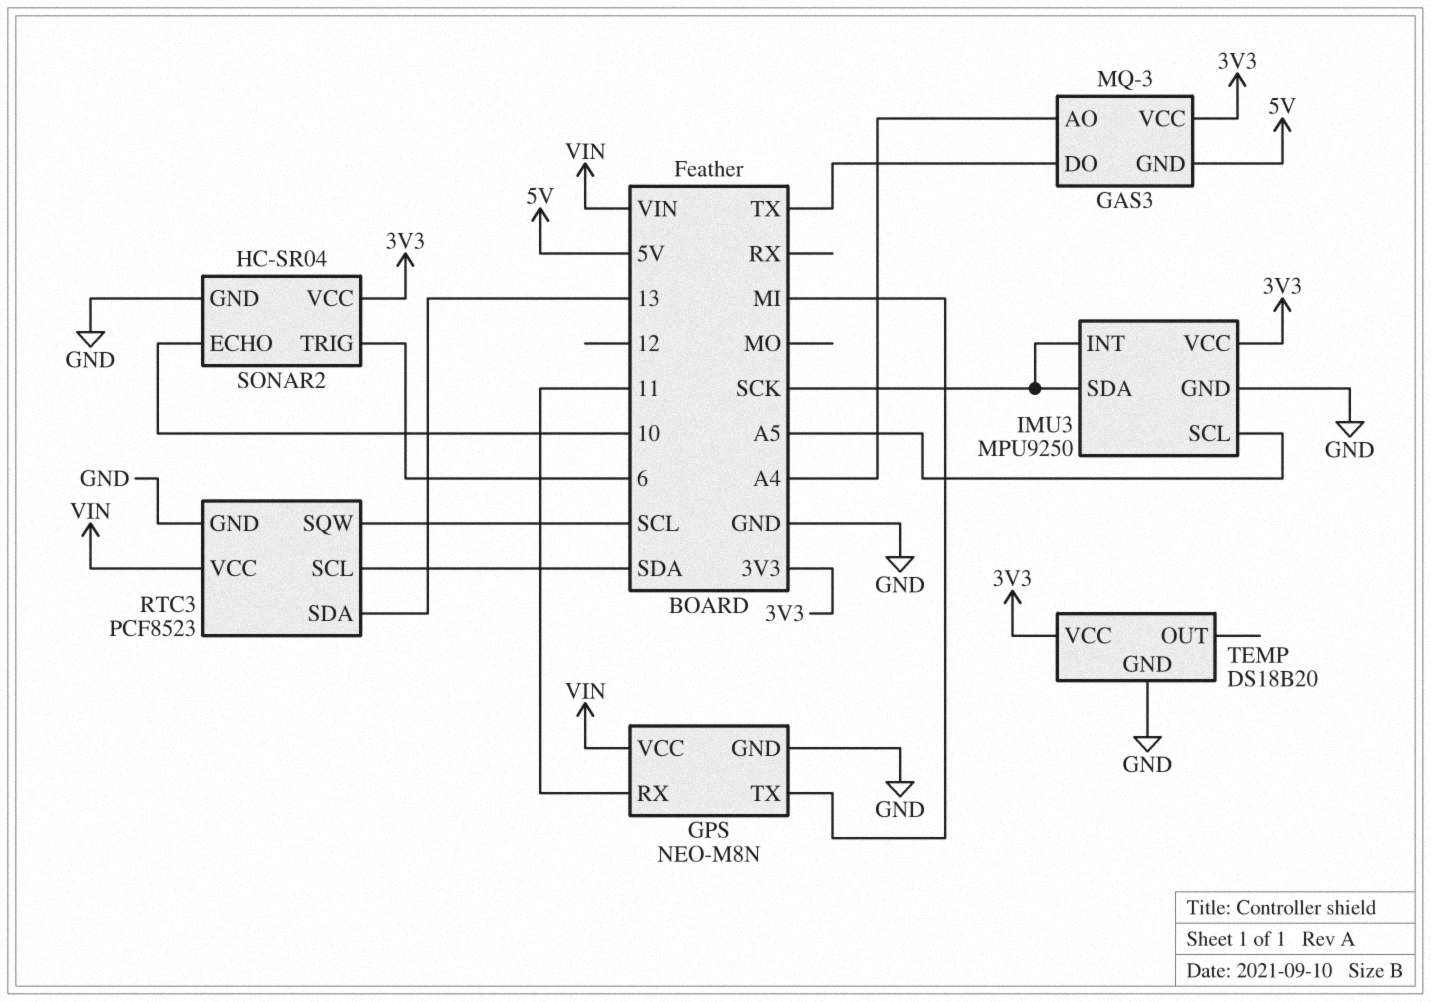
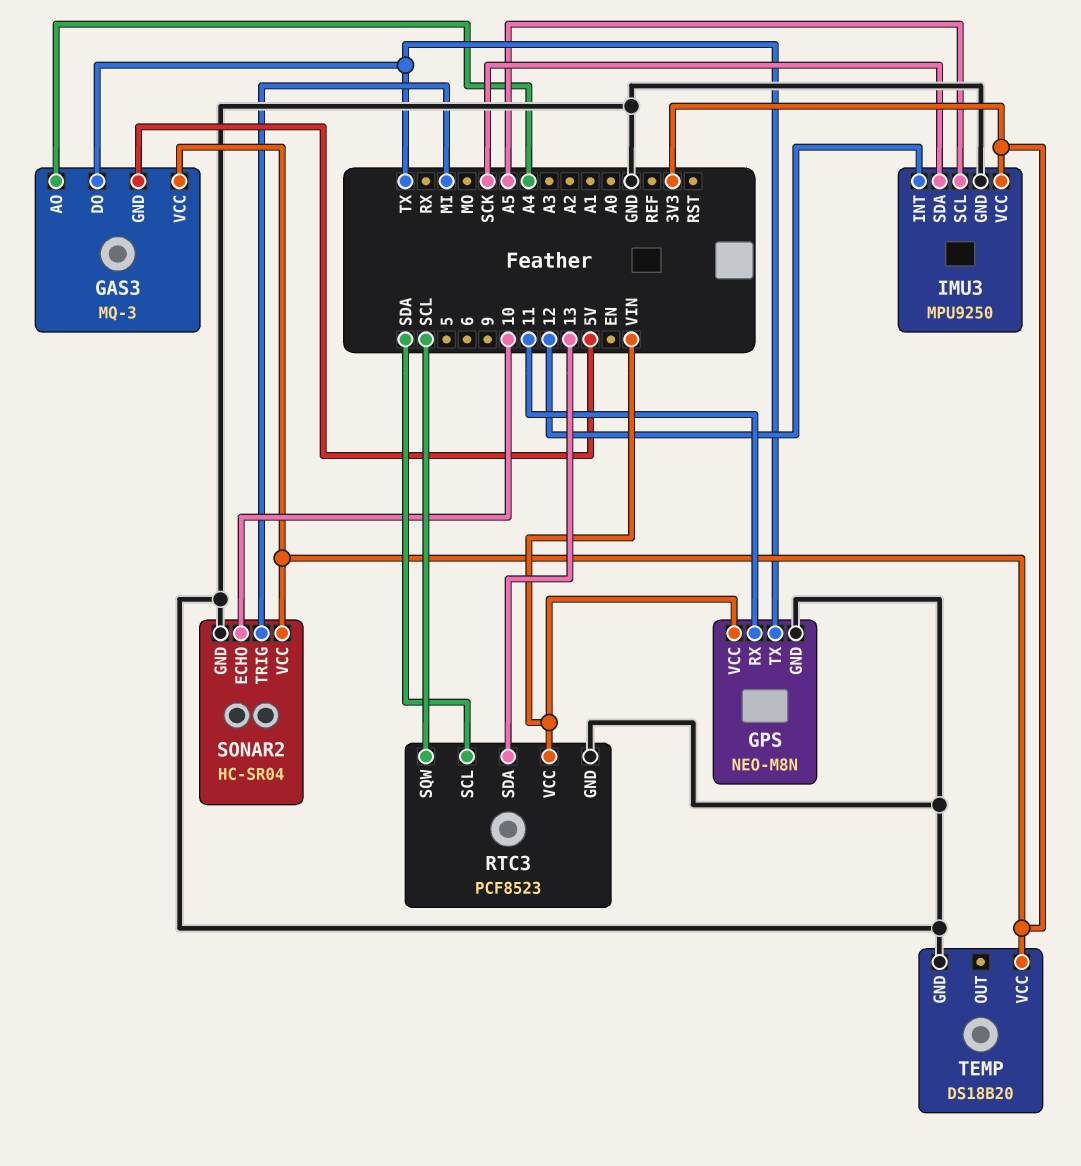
GPS pin TX: MI -> TX
IMU3 pin INT: SCK -> 12
SONAR2 pin TRIG: 6 -> MI

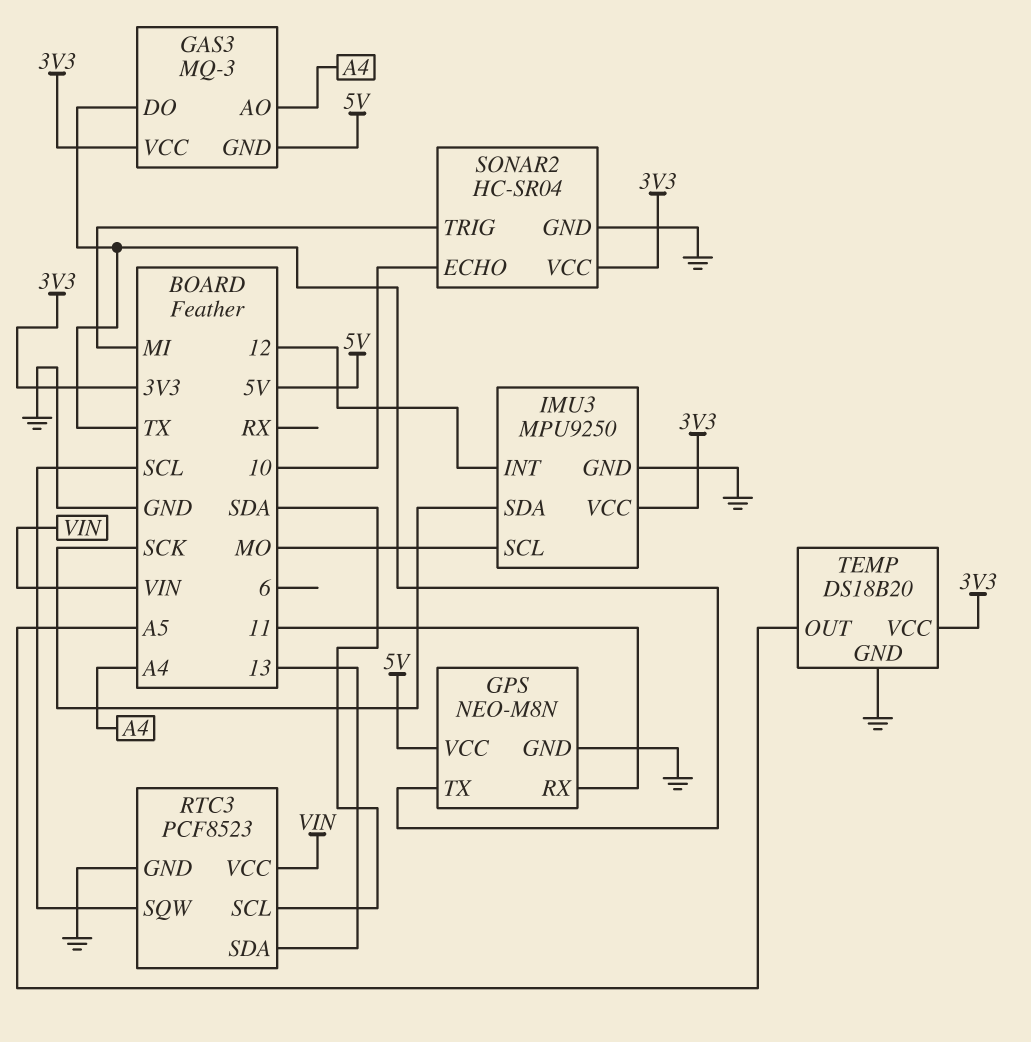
GPS pin VCC: VIN -> 5V
IMU3 pin SCL: A5 -> MO
TEMP pin OUT: none -> A5

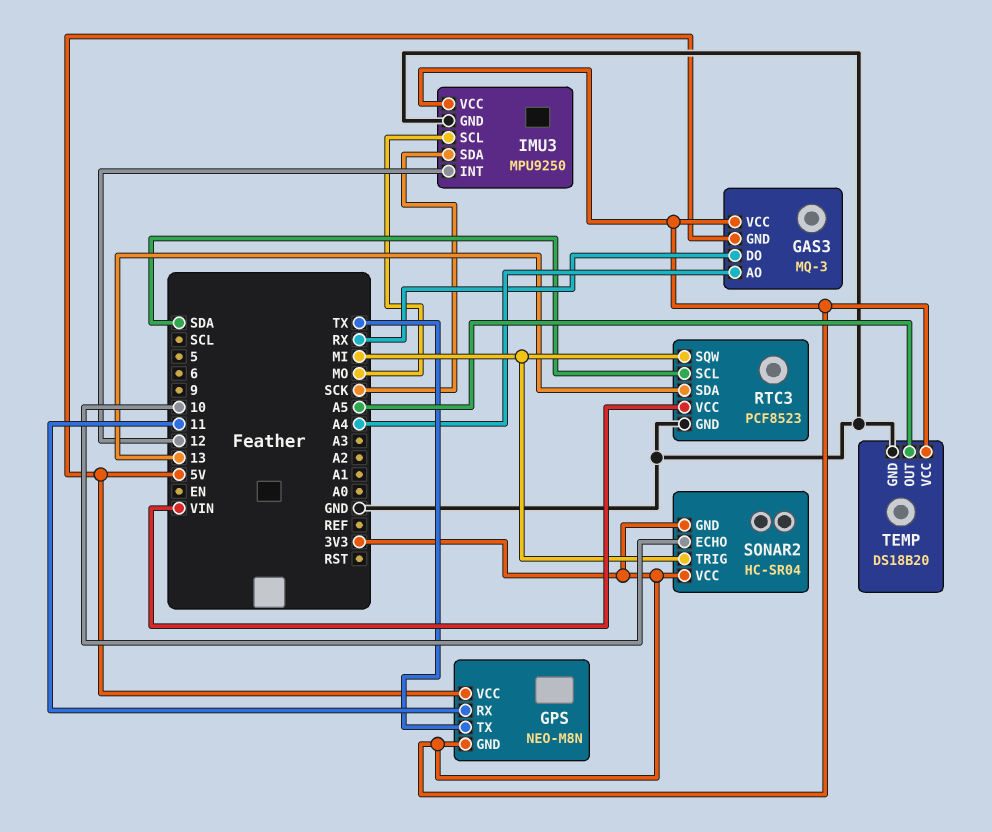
GAS3 pin DO: TX -> RX
GPS pin GND: GND -> 3V3
RTC3 pin SQW: SCL -> MI
SONAR2 pin GND: GND -> 3V3

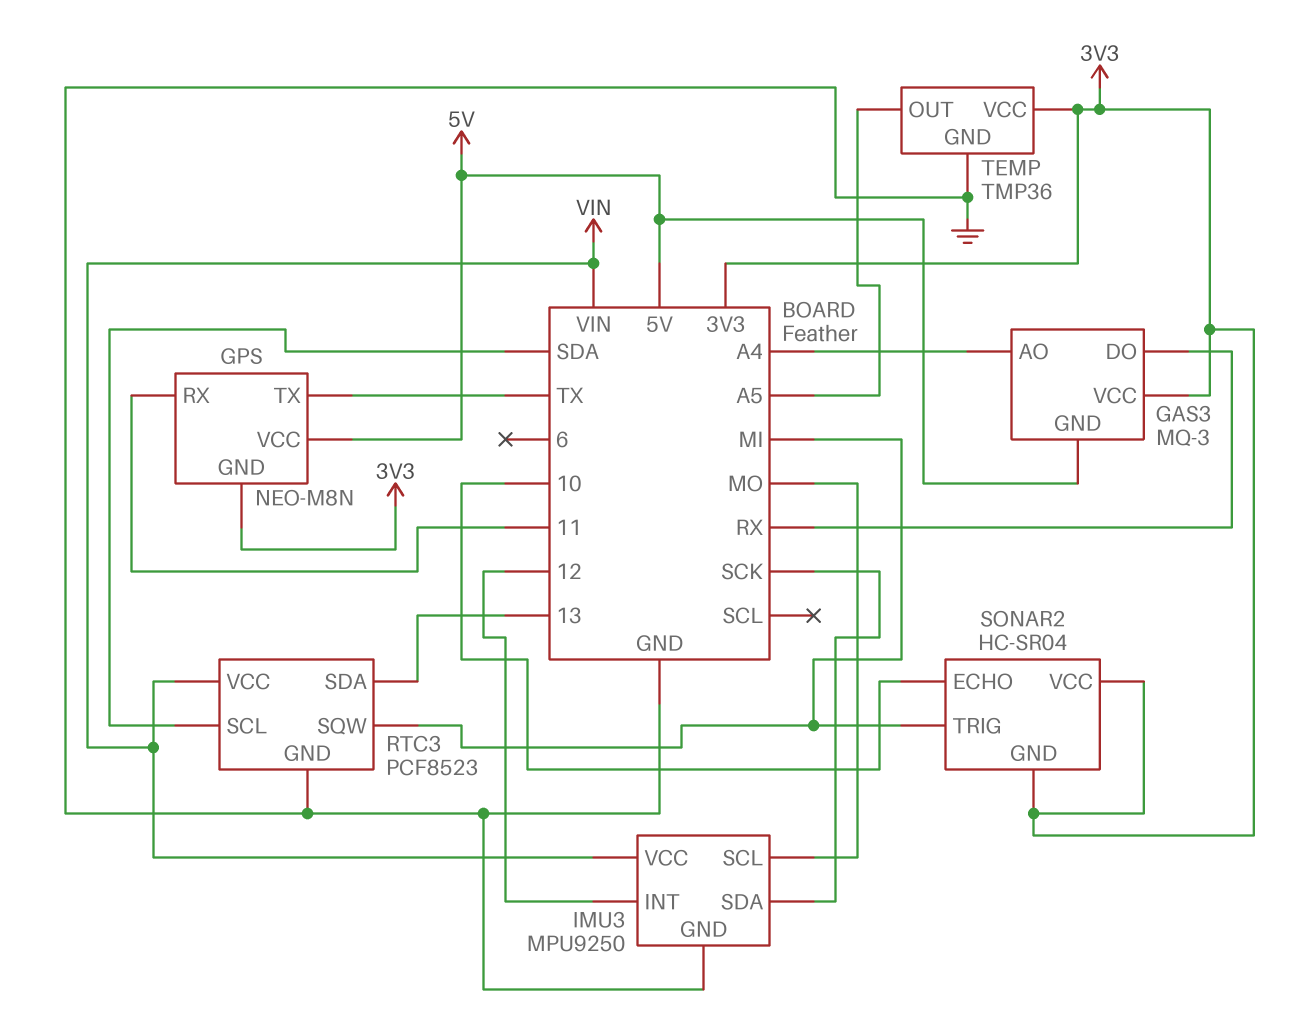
IMU3 pin VCC: 3V3 -> VIN
TEMP: DS18B20 -> TMP36

